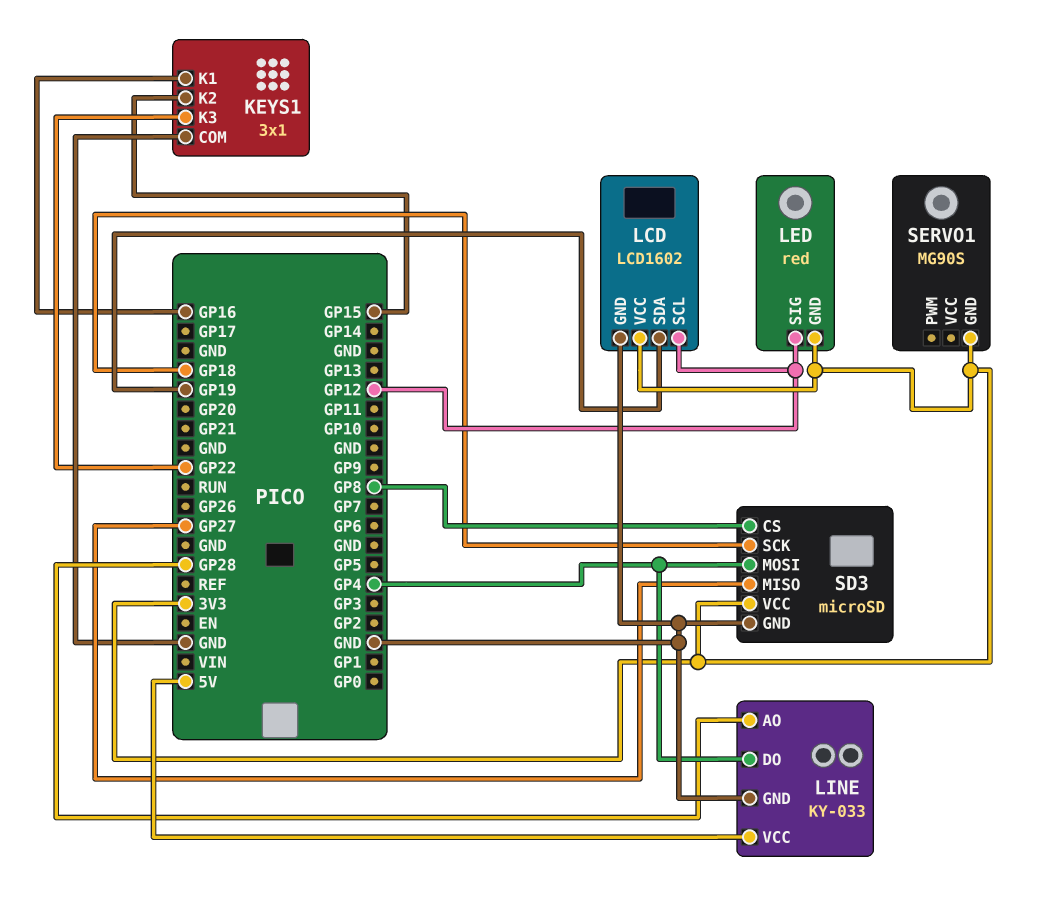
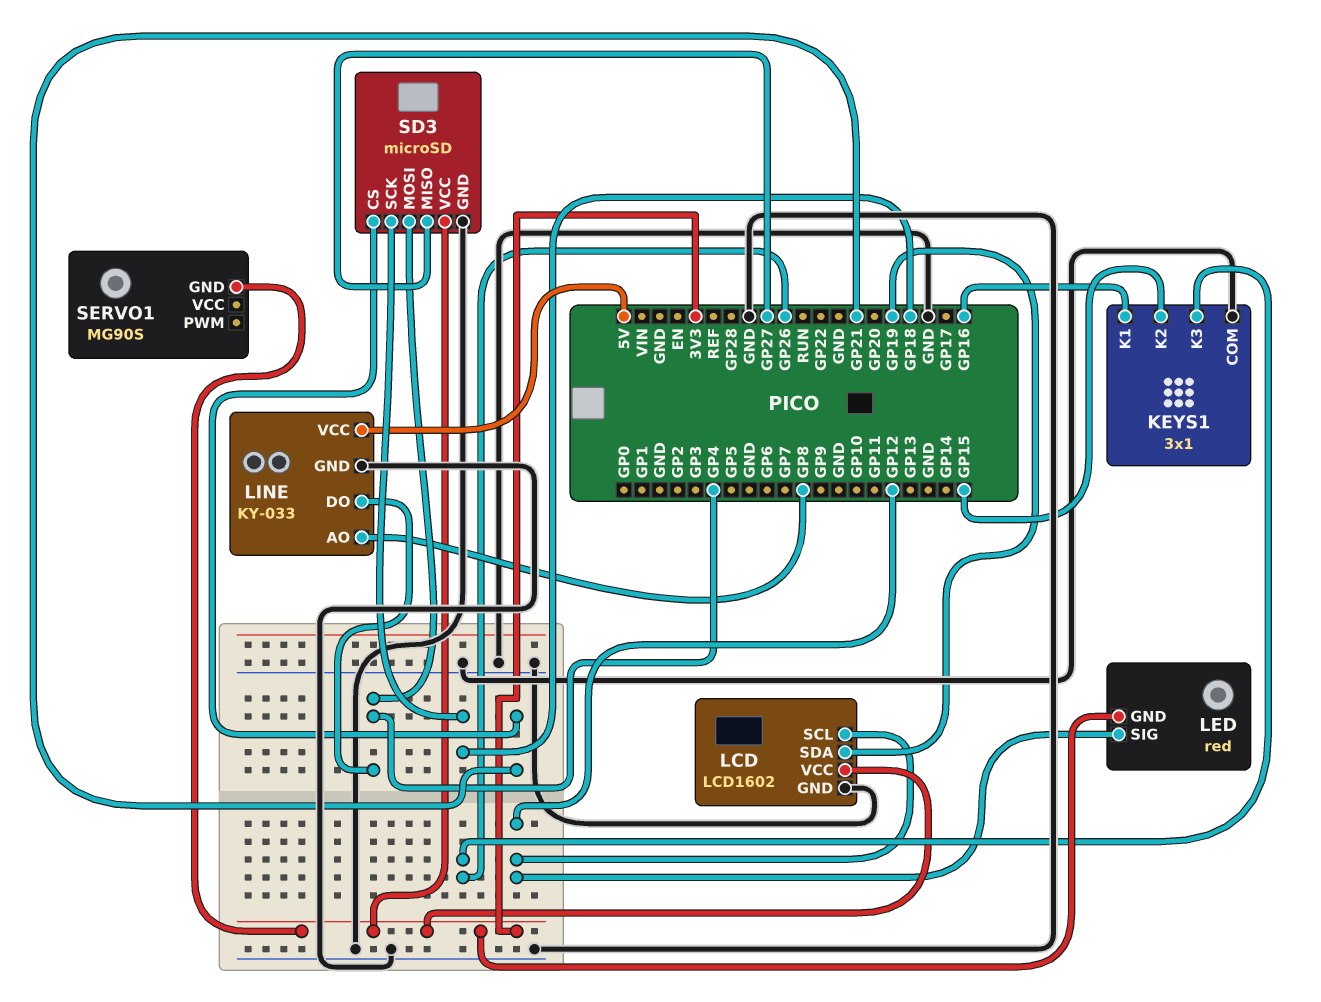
KEYS1 pin K3: GP22 -> GP26
LINE pin AO: GP28 -> GP8
SD3 pin CS: GP8 -> GP21

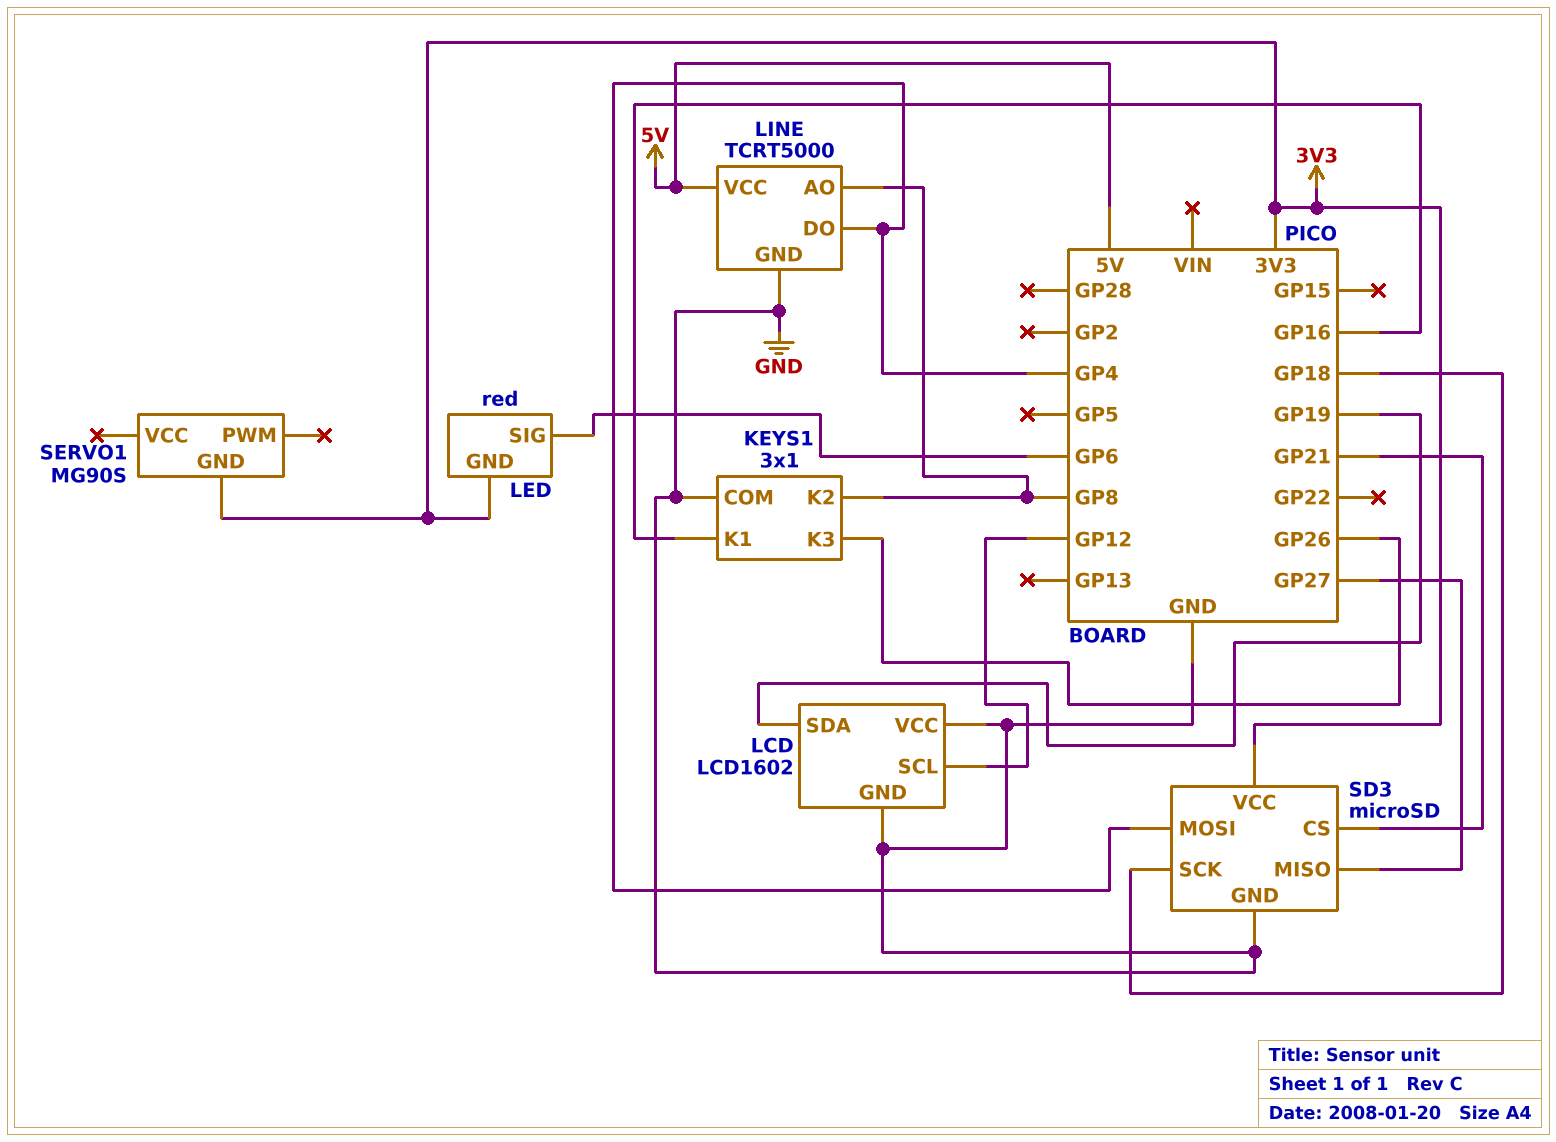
KEYS1 pin K2: GP15 -> GP8
LCD pin VCC: 3V3 -> GND
LED pin SIG: GP12 -> GP6
LINE: KY-033 -> TCRT5000

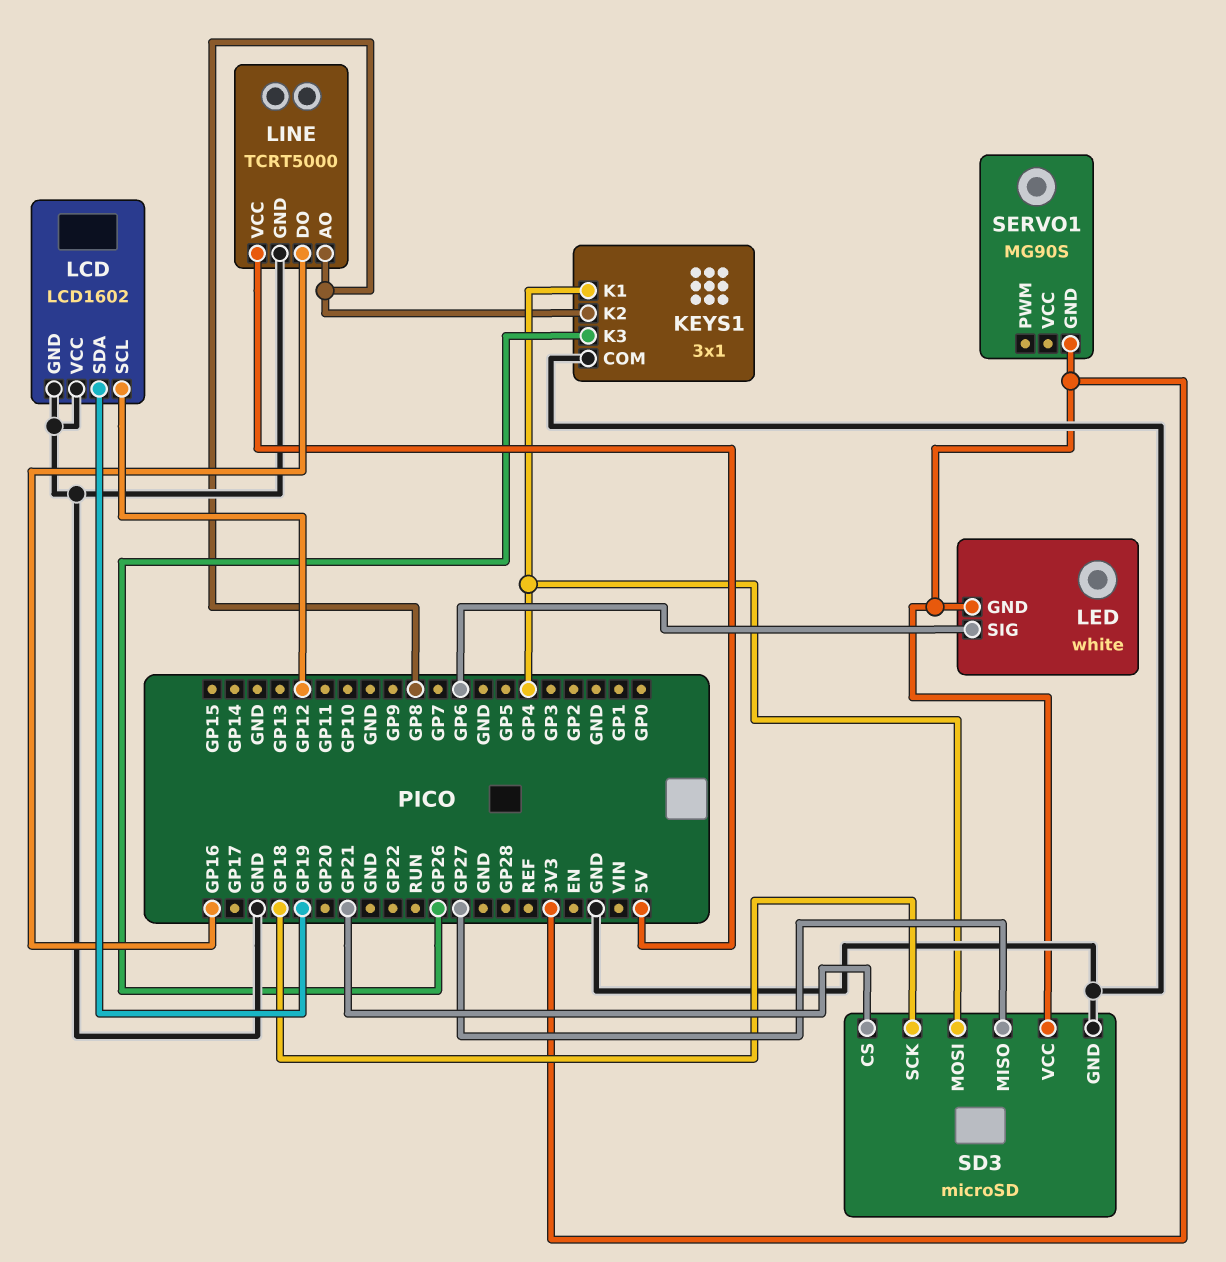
KEYS1 pin K1: GP16 -> GP4
LED: red -> white
LINE pin DO: GP4 -> GP16

